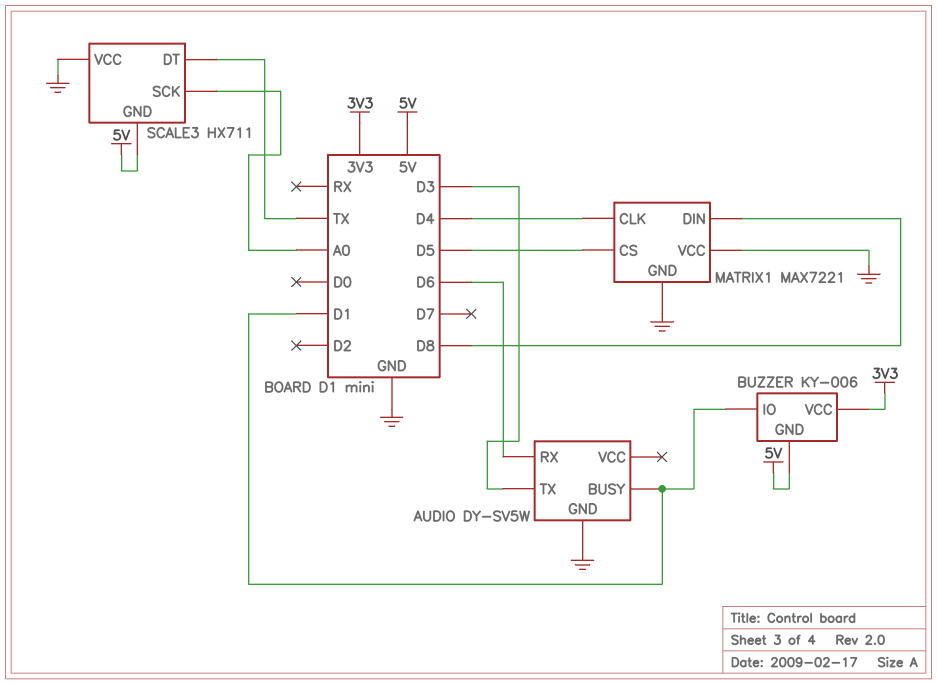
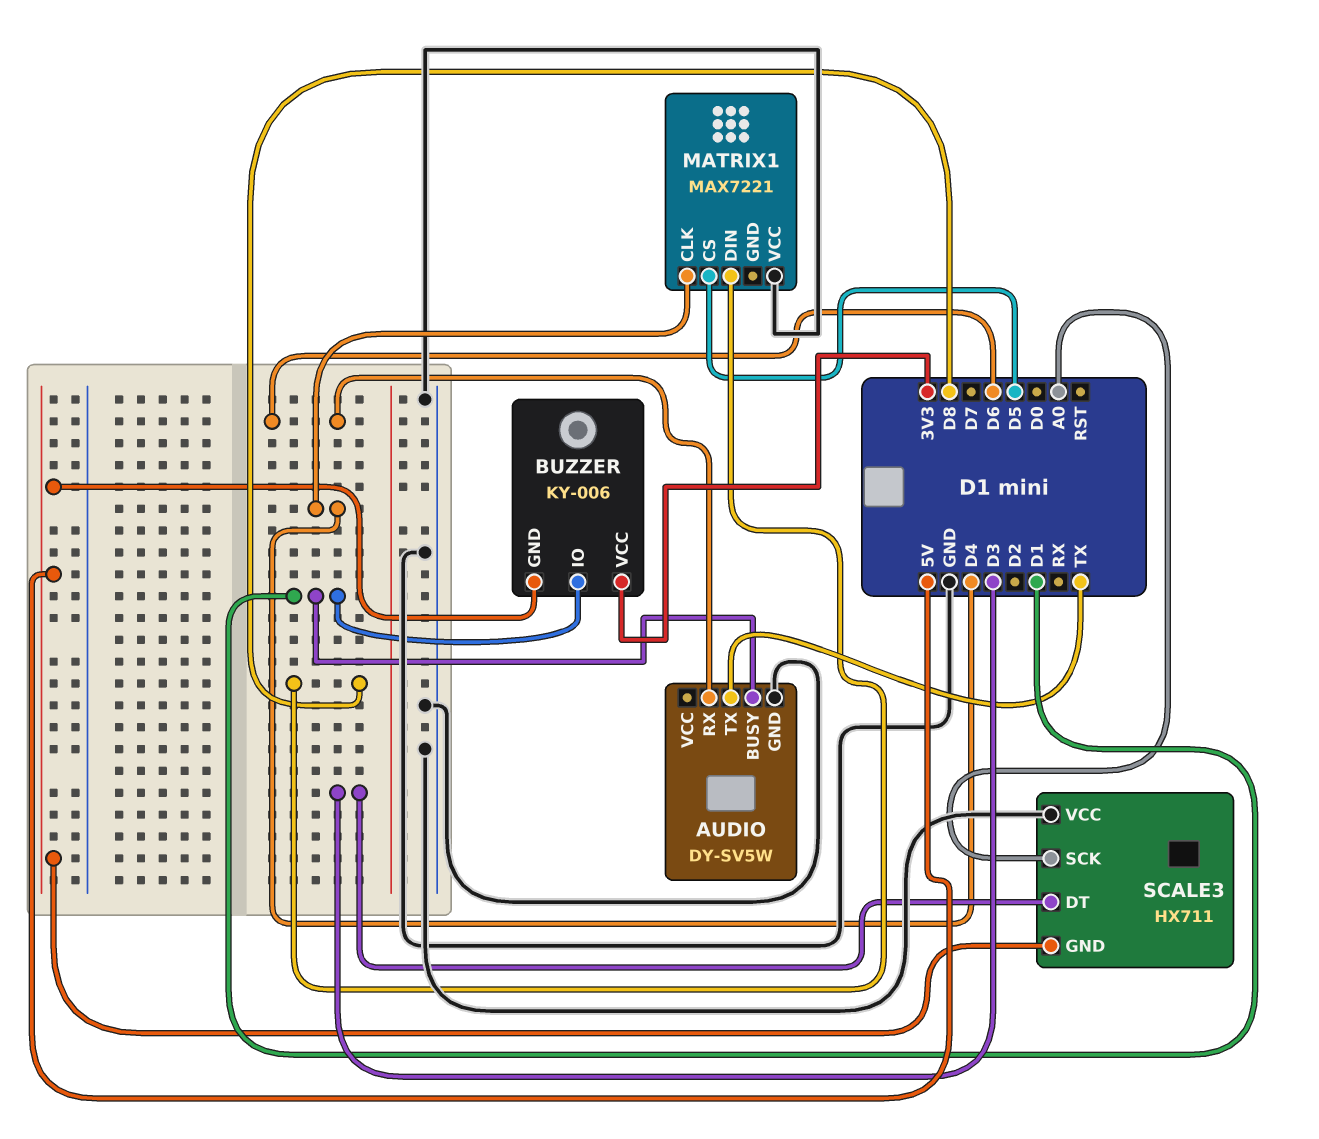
AUDIO pin TX: D3 -> TX
MATRIX1 pin GND: GND -> none
SCALE3 pin DT: TX -> D3

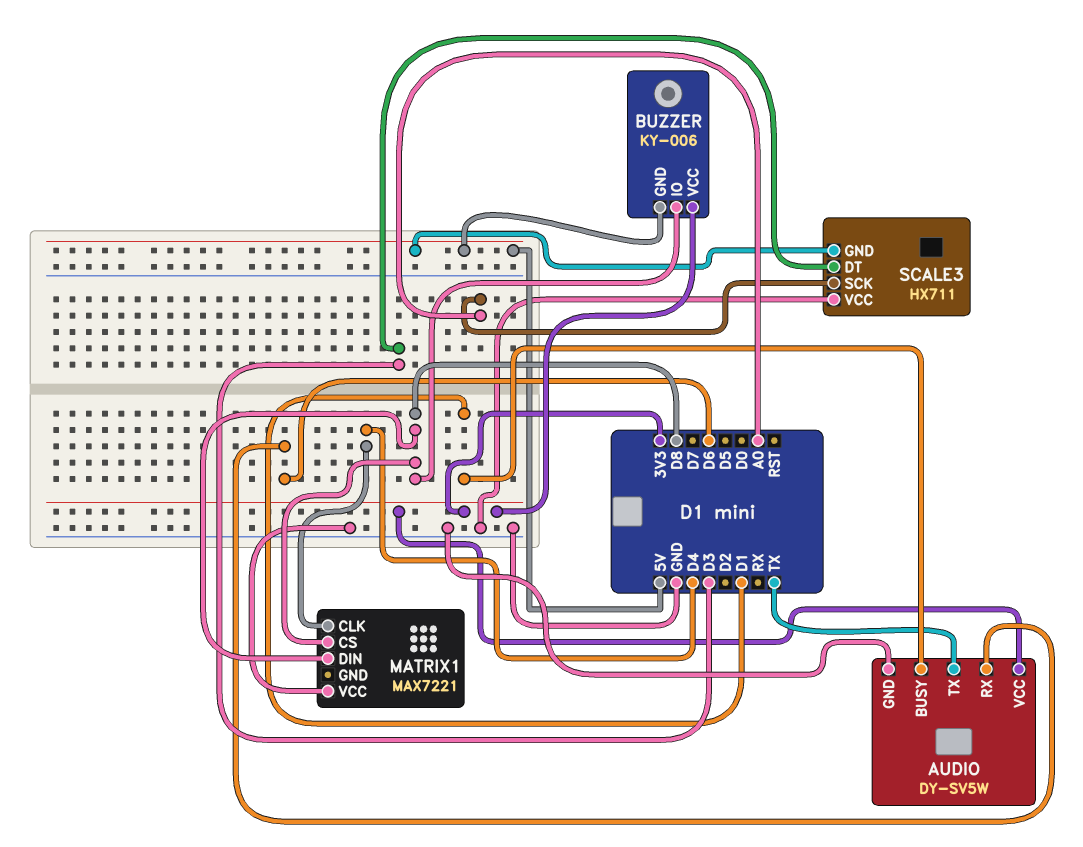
AUDIO pin VCC: none -> 3V3
BUZZER pin IO: D1 -> D8
MATRIX1 pin CS: D5 -> D8

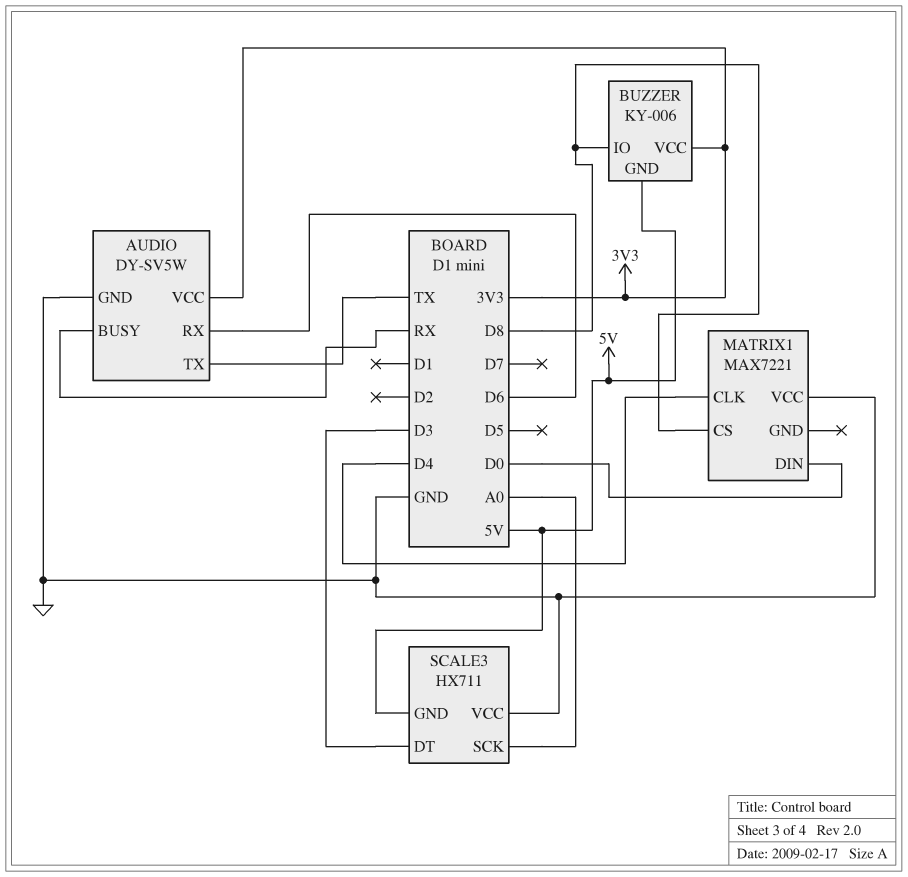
AUDIO pin BUSY: D1 -> RX
MATRIX1 pin DIN: D8 -> D0

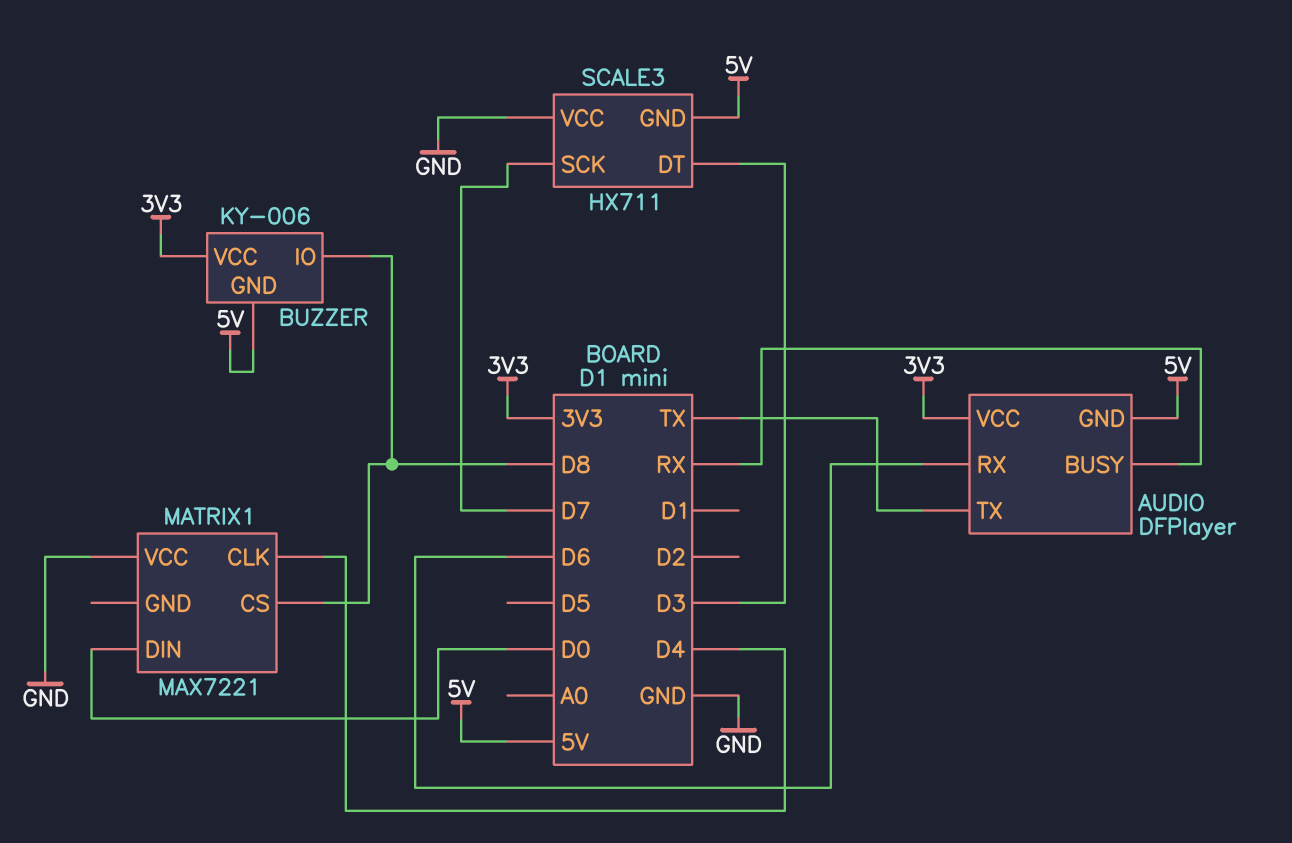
AUDIO: DY-SV5W -> DFPlayer
AUDIO pin GND: GND -> 5V
SCALE3 pin SCK: A0 -> D7

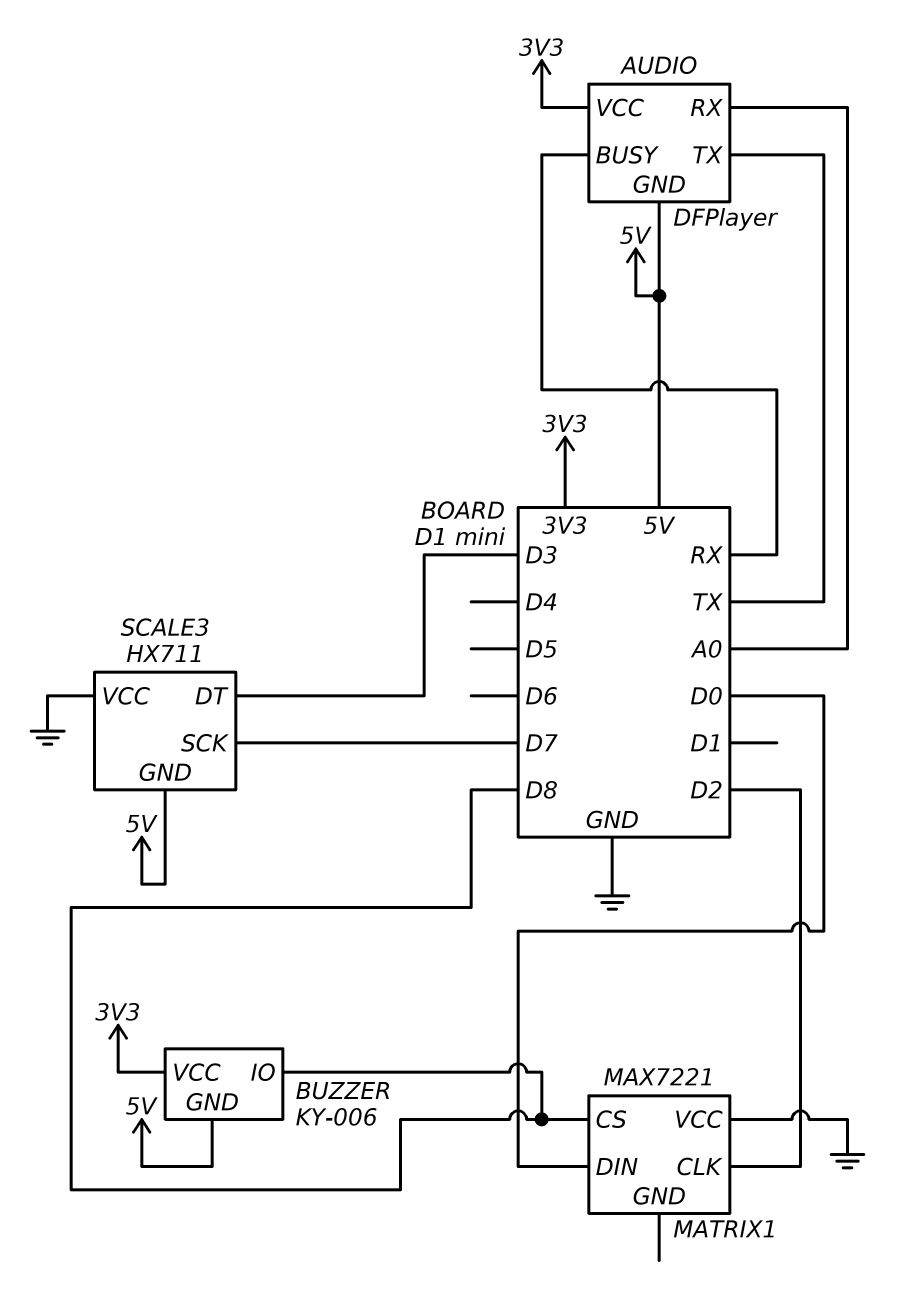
AUDIO pin RX: D6 -> A0
MATRIX1 pin CLK: D4 -> D2

